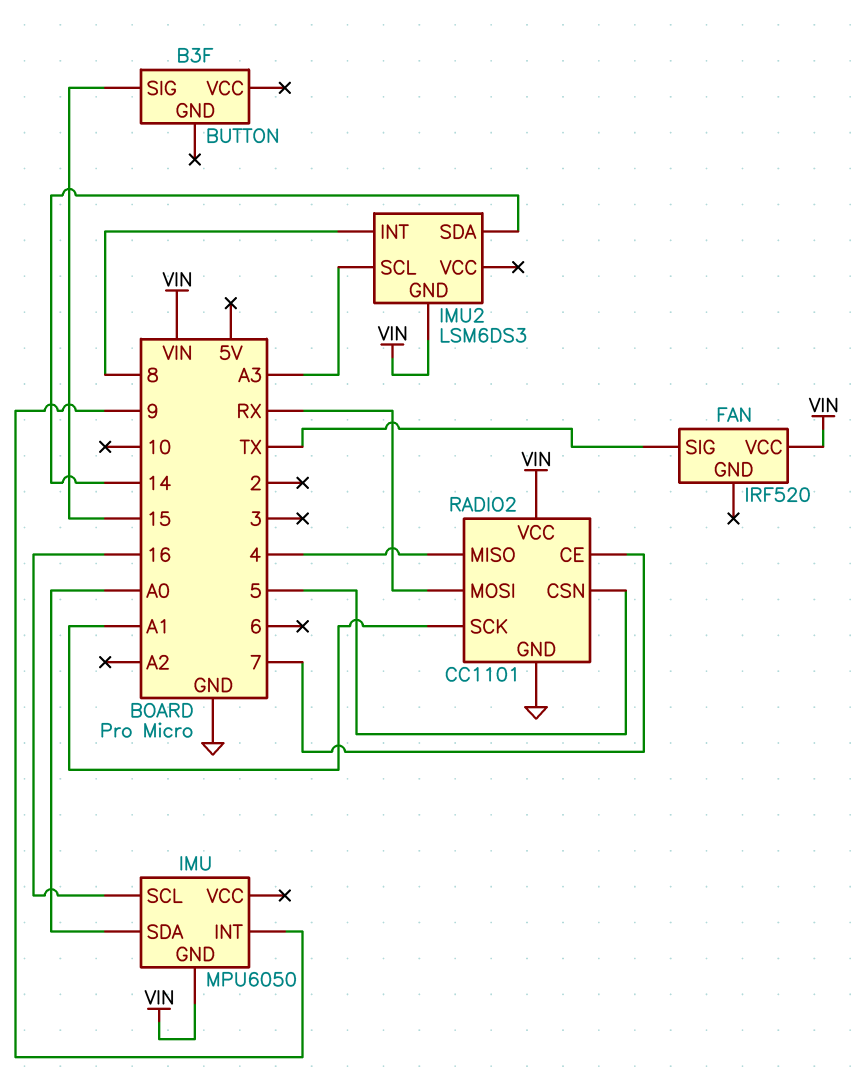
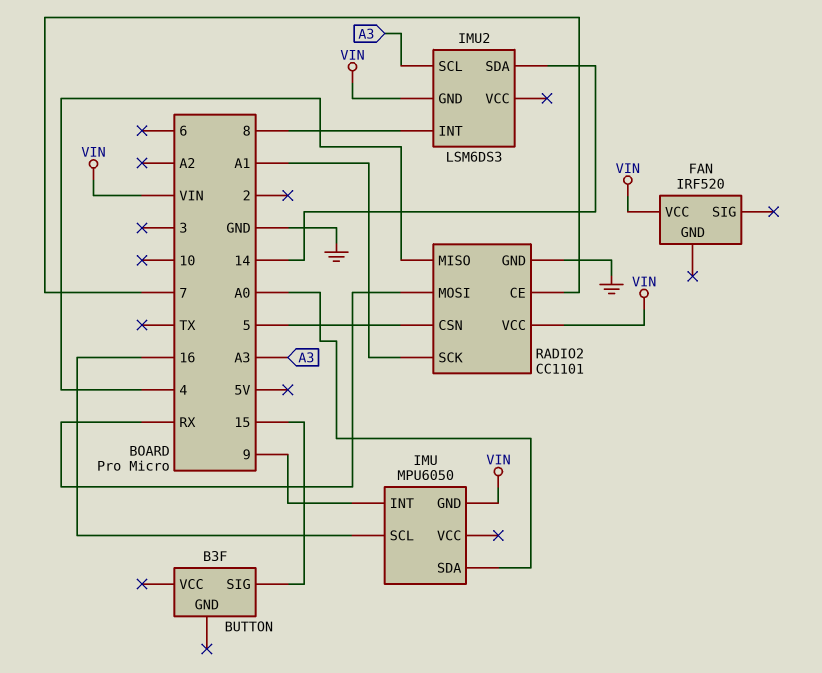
FAN pin SIG: TX -> none

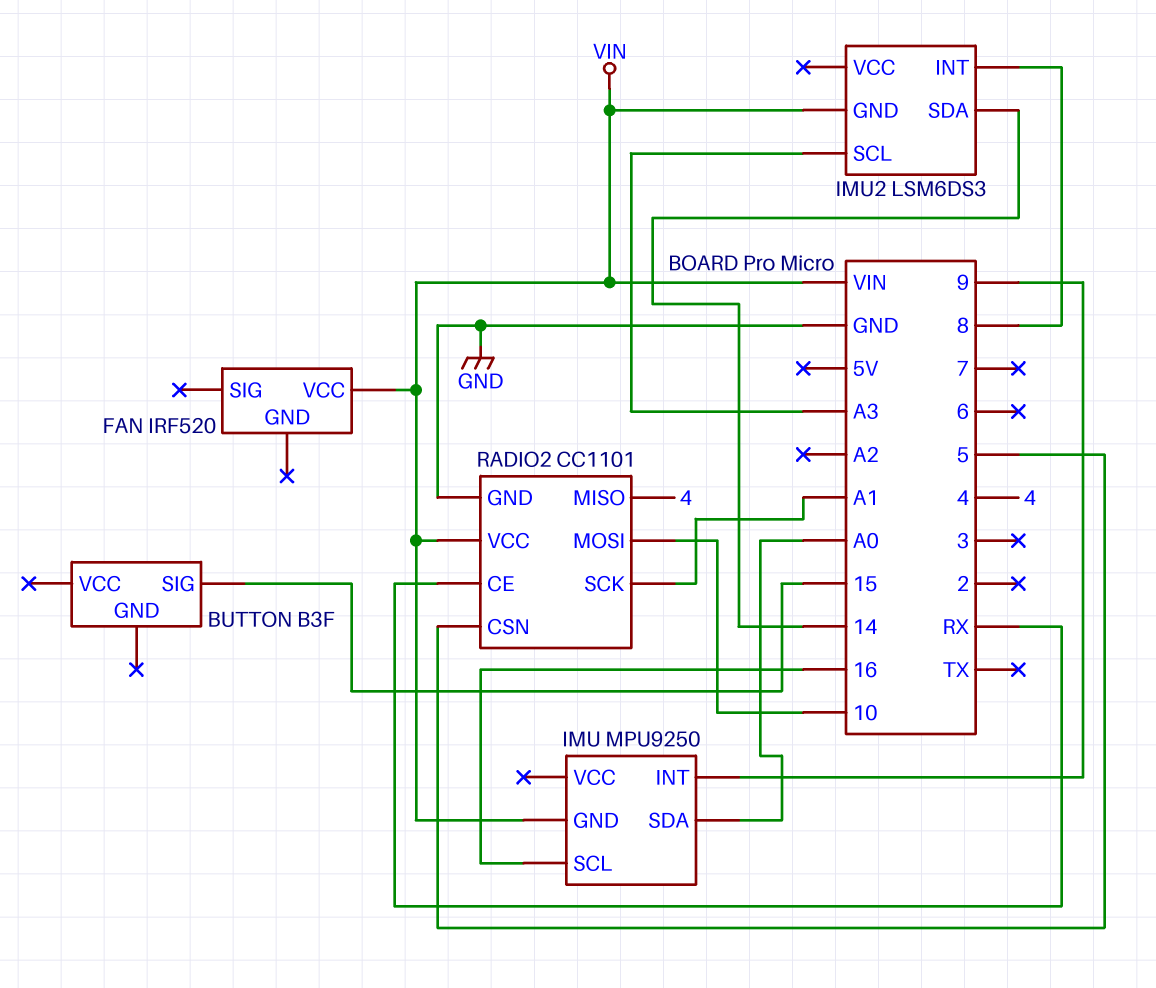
IMU: MPU6050 -> MPU9250
RADIO2 pin CE: 7 -> RX
RADIO2 pin MOSI: RX -> 10

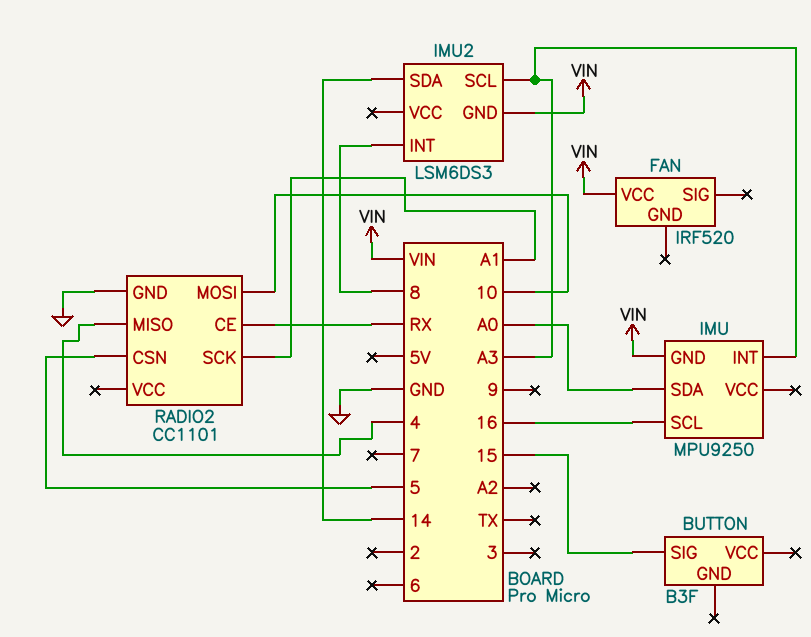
IMU pin INT: 9 -> A3
RADIO2 pin VCC: VIN -> none

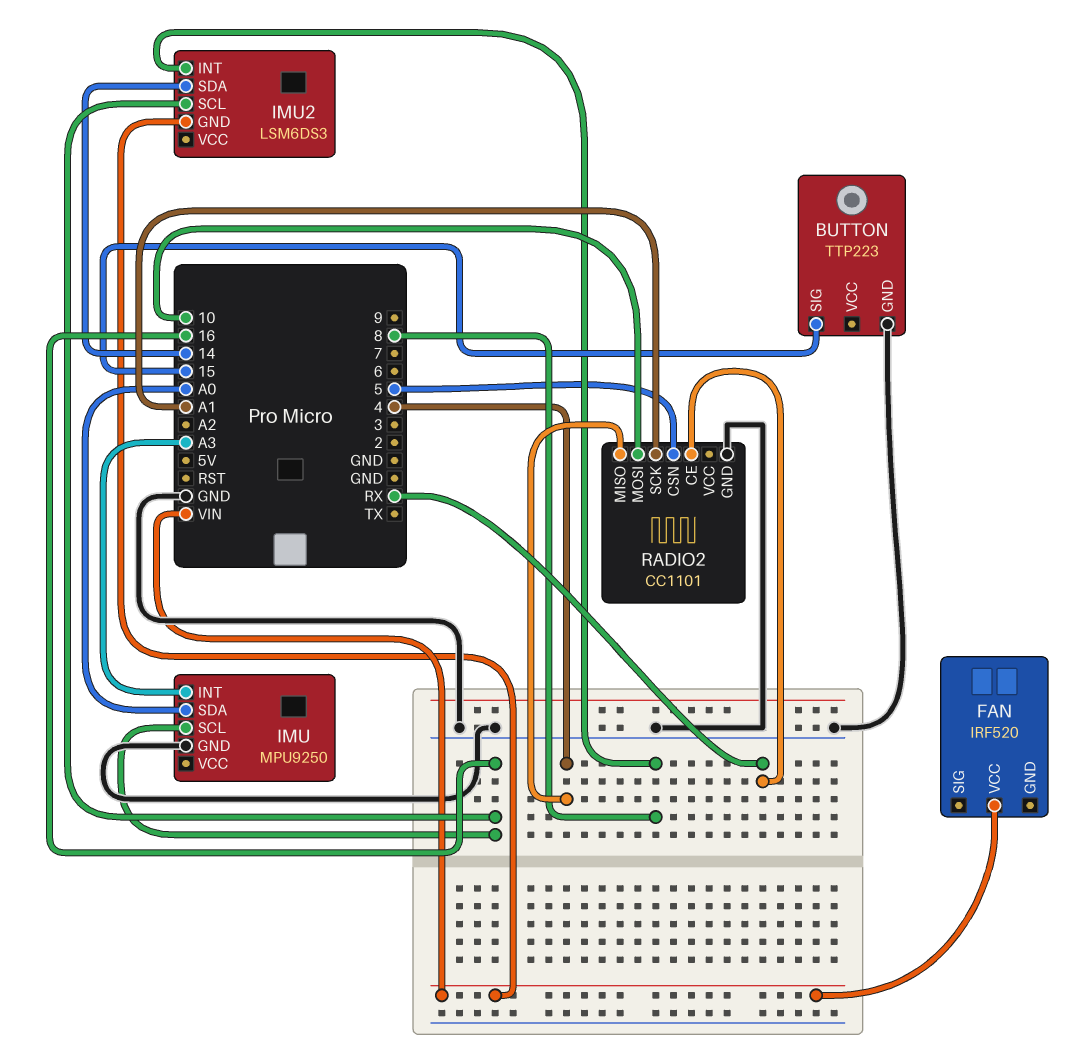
BUTTON: B3F -> TTP223
BUTTON pin GND: none -> GND
IMU pin GND: VIN -> GND
IMU2 pin SCL: A3 -> 16

